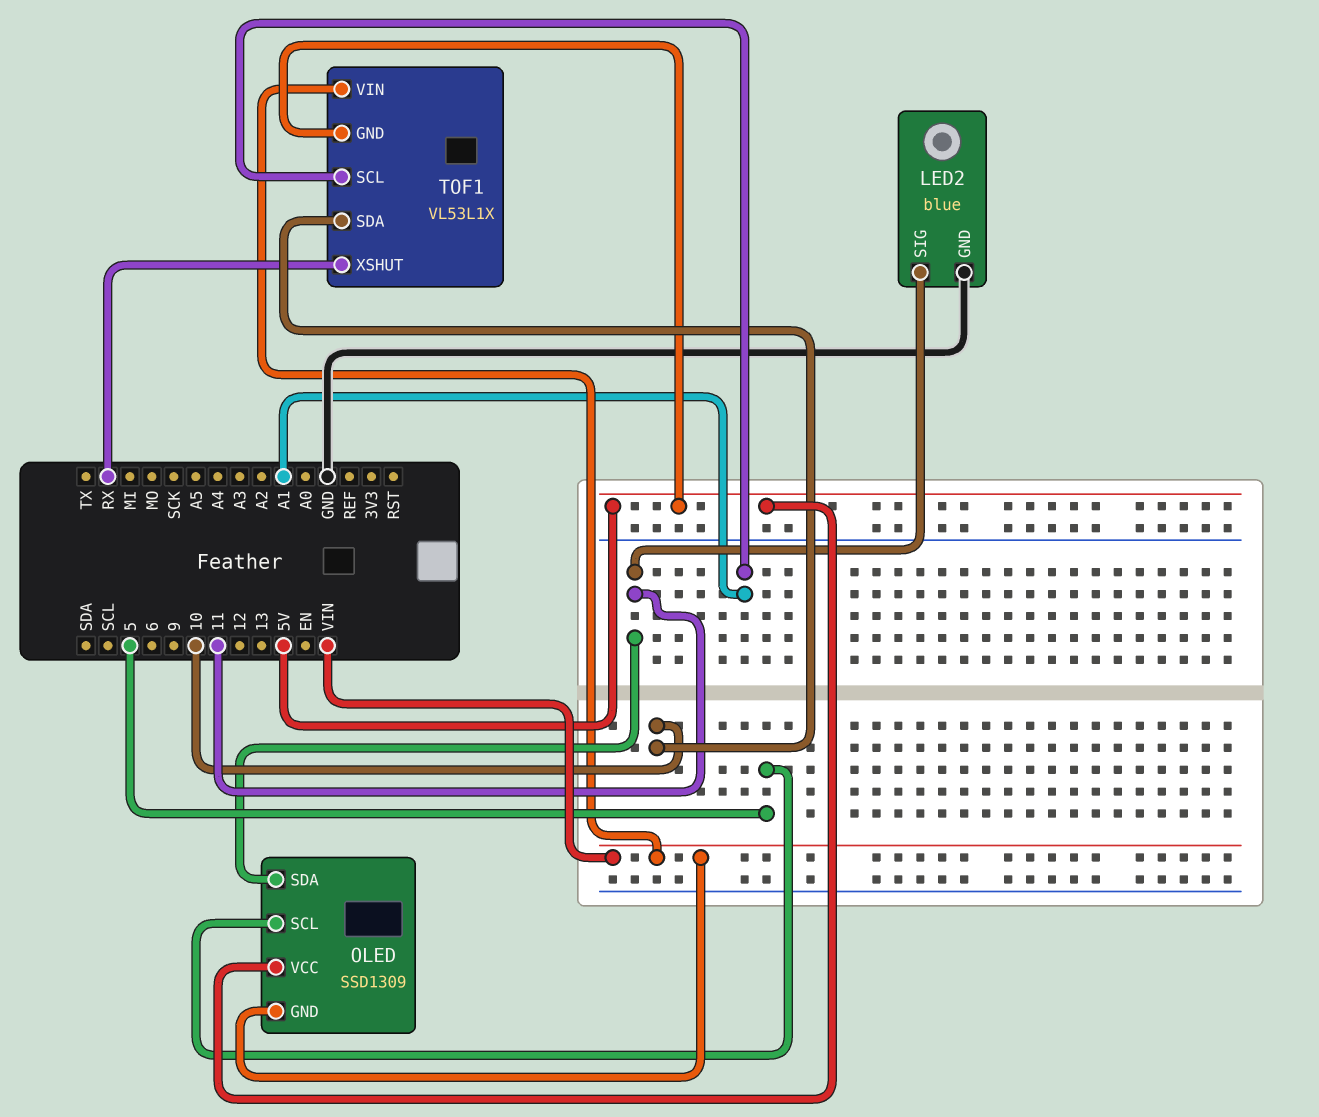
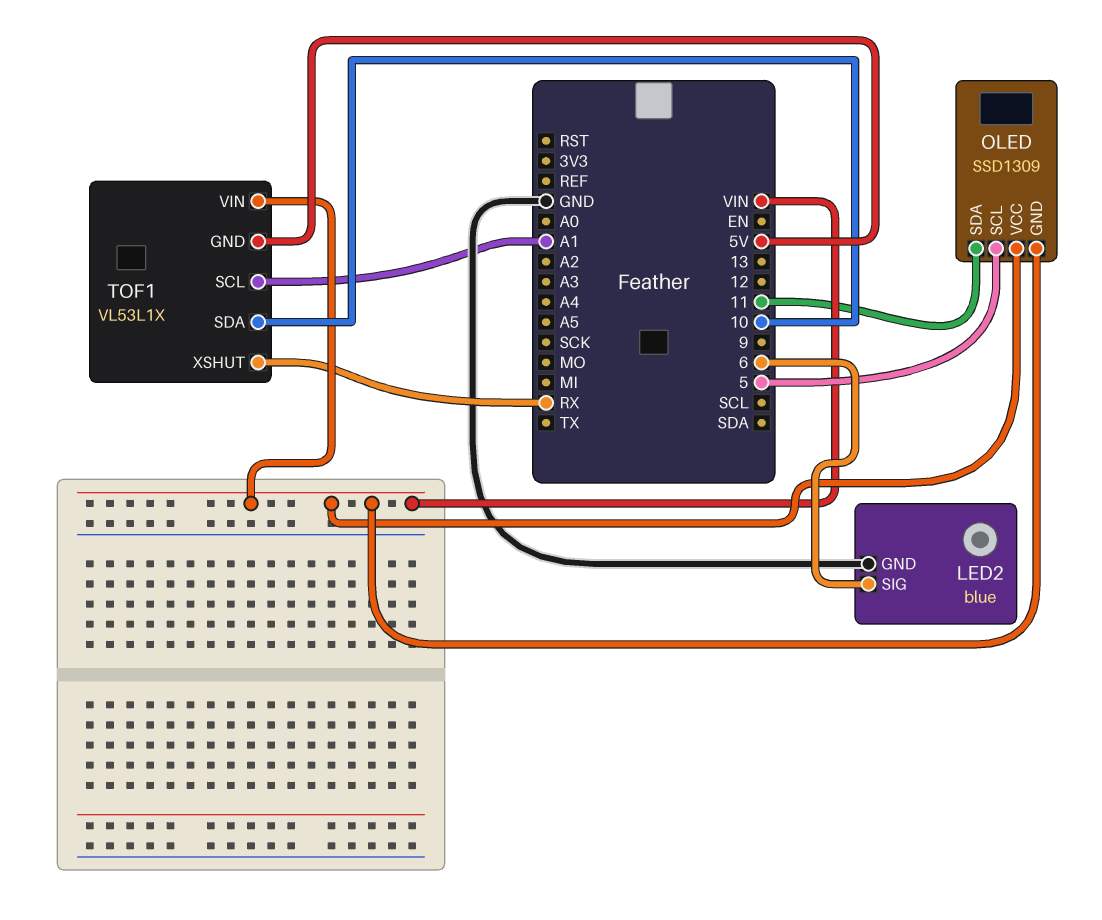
LED2 pin SIG: 11 -> 6
OLED pin VCC: 5V -> VIN

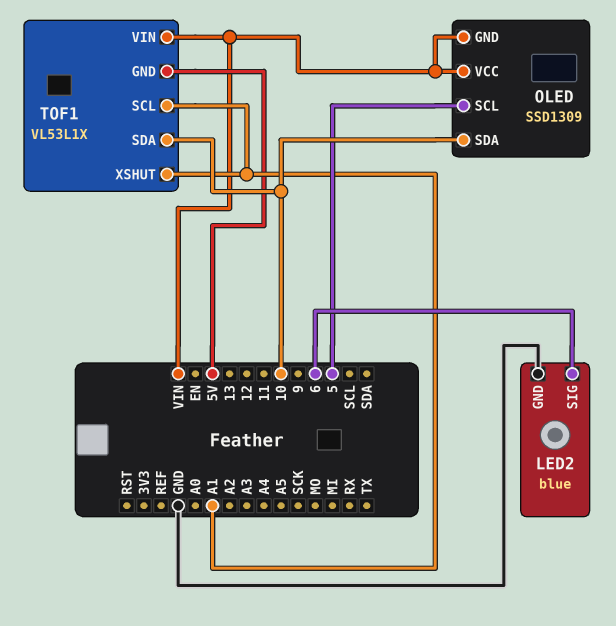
OLED pin SDA: 11 -> 10
TOF1 pin XSHUT: RX -> A1

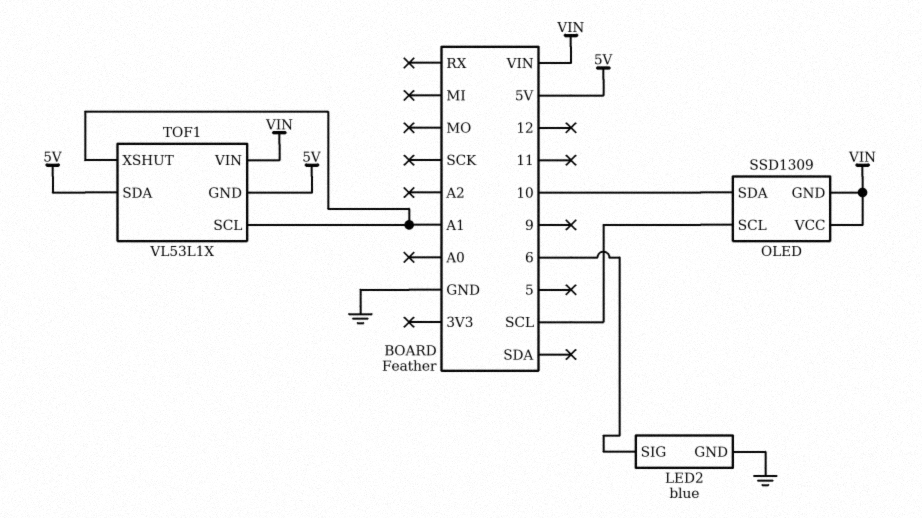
OLED pin SCL: 5 -> SCL
TOF1 pin SDA: 10 -> 5V

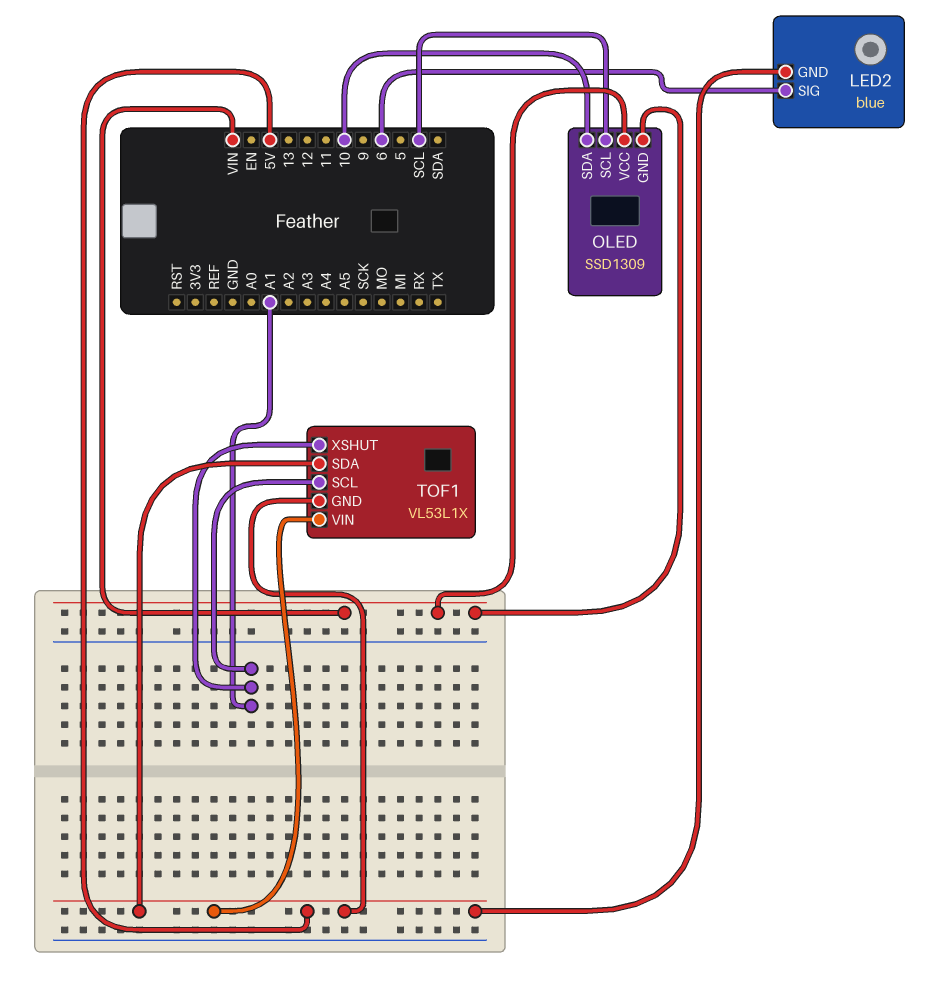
LED2 pin GND: GND -> 5V
TOF1 pin VIN: VIN -> 5V

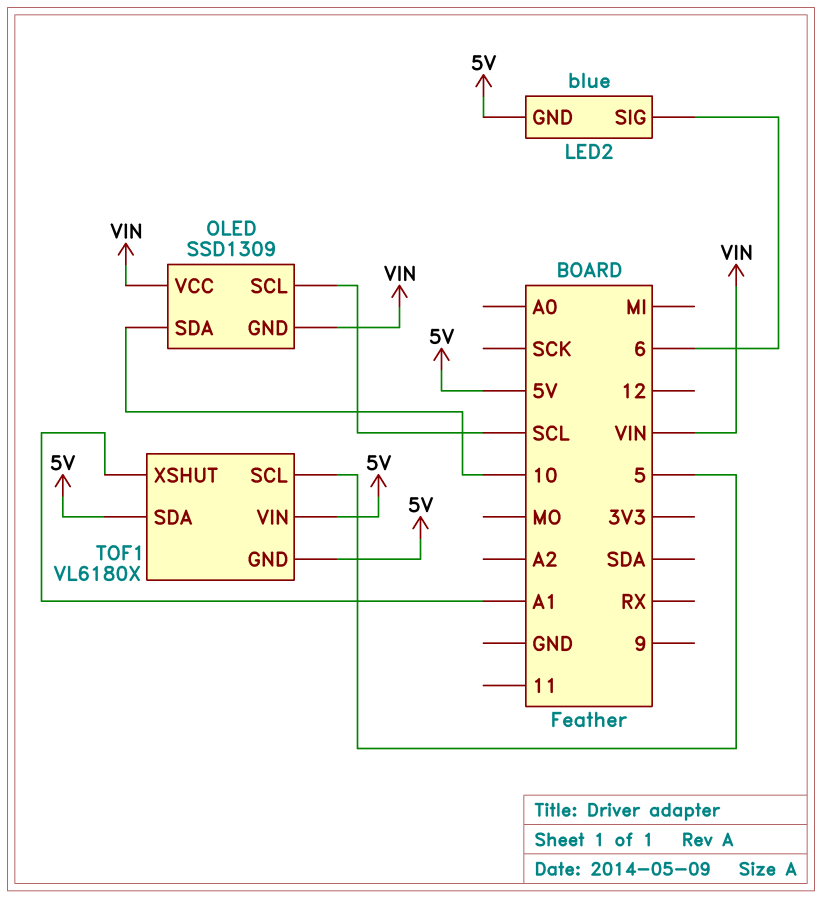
TOF1: VL53L1X -> VL6180X
TOF1 pin SCL: A1 -> 5

